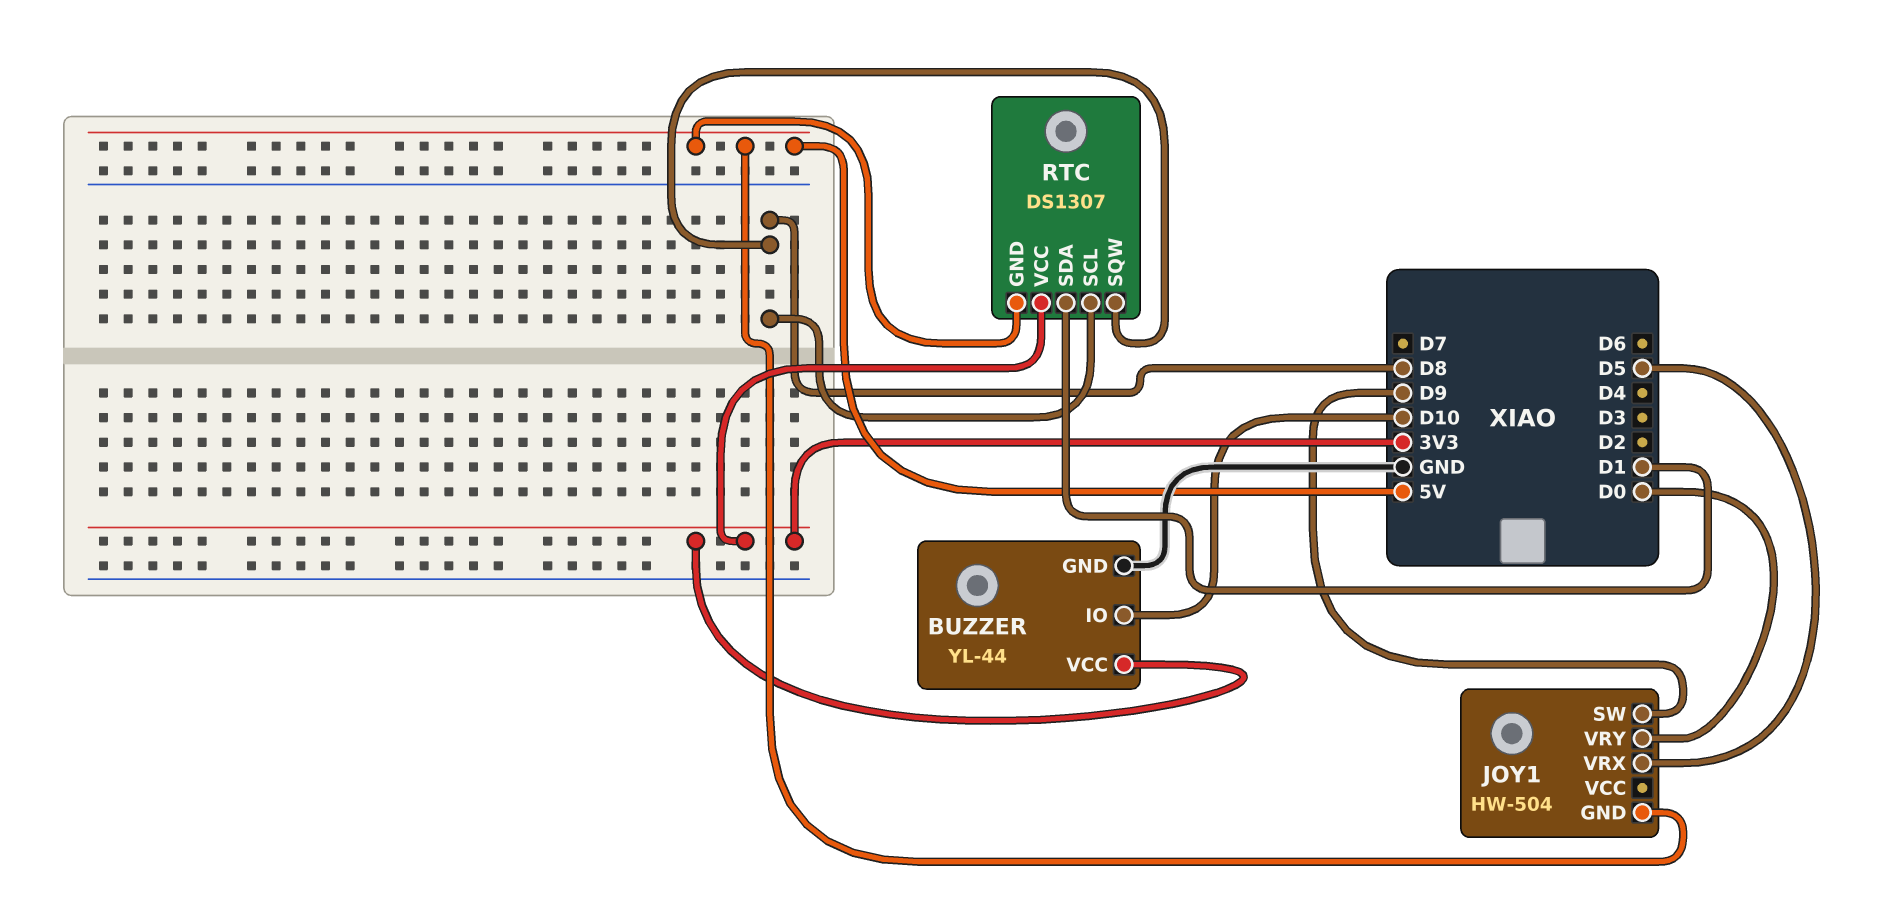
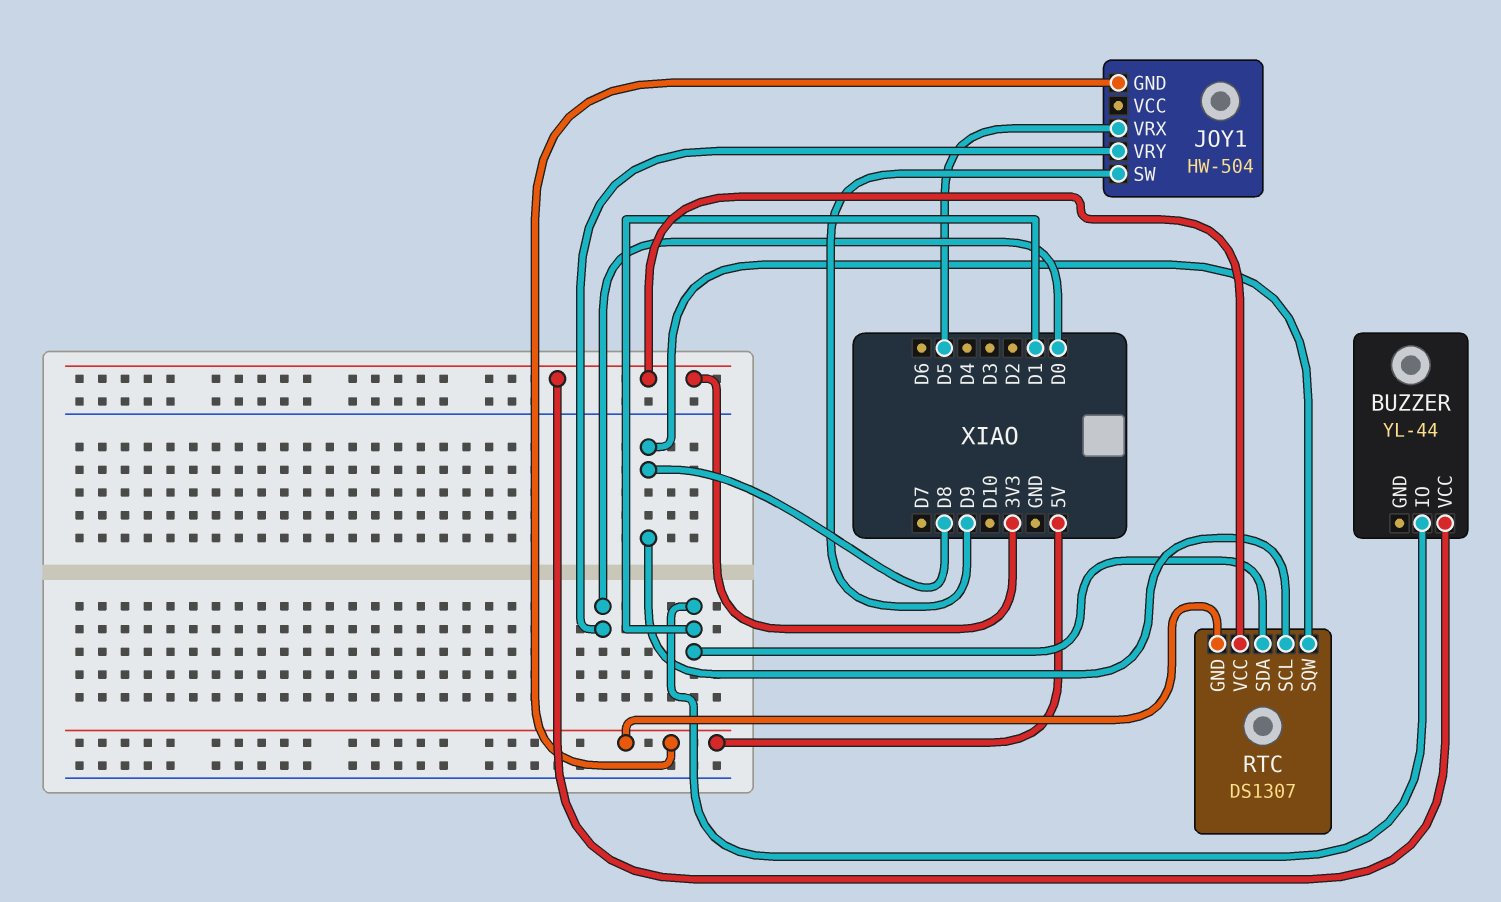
BUZZER pin GND: GND -> none
BUZZER pin IO: D10 -> D1

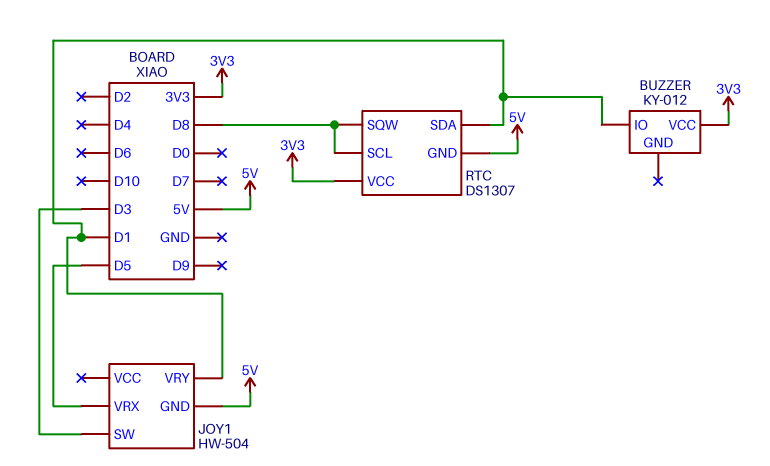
BUZZER: YL-44 -> KY-012
JOY1 pin SW: D9 -> D3
JOY1 pin VRY: D0 -> D1

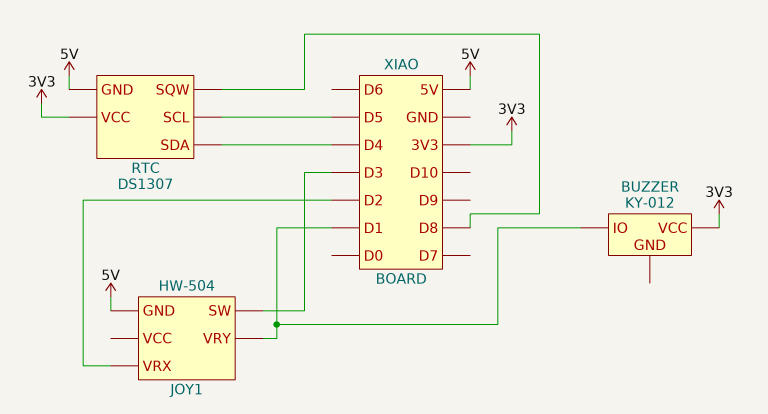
JOY1 pin VRX: D5 -> D2
RTC pin SCL: D8 -> D5
RTC pin SDA: D1 -> D4

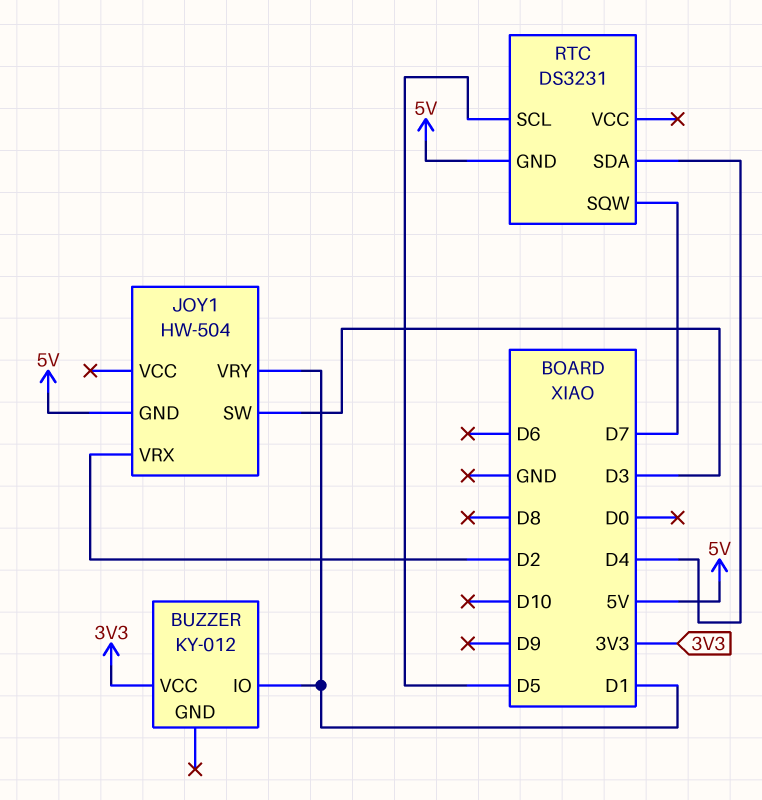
RTC: DS1307 -> DS3231
RTC pin SQW: D8 -> D7
RTC pin VCC: 3V3 -> none

